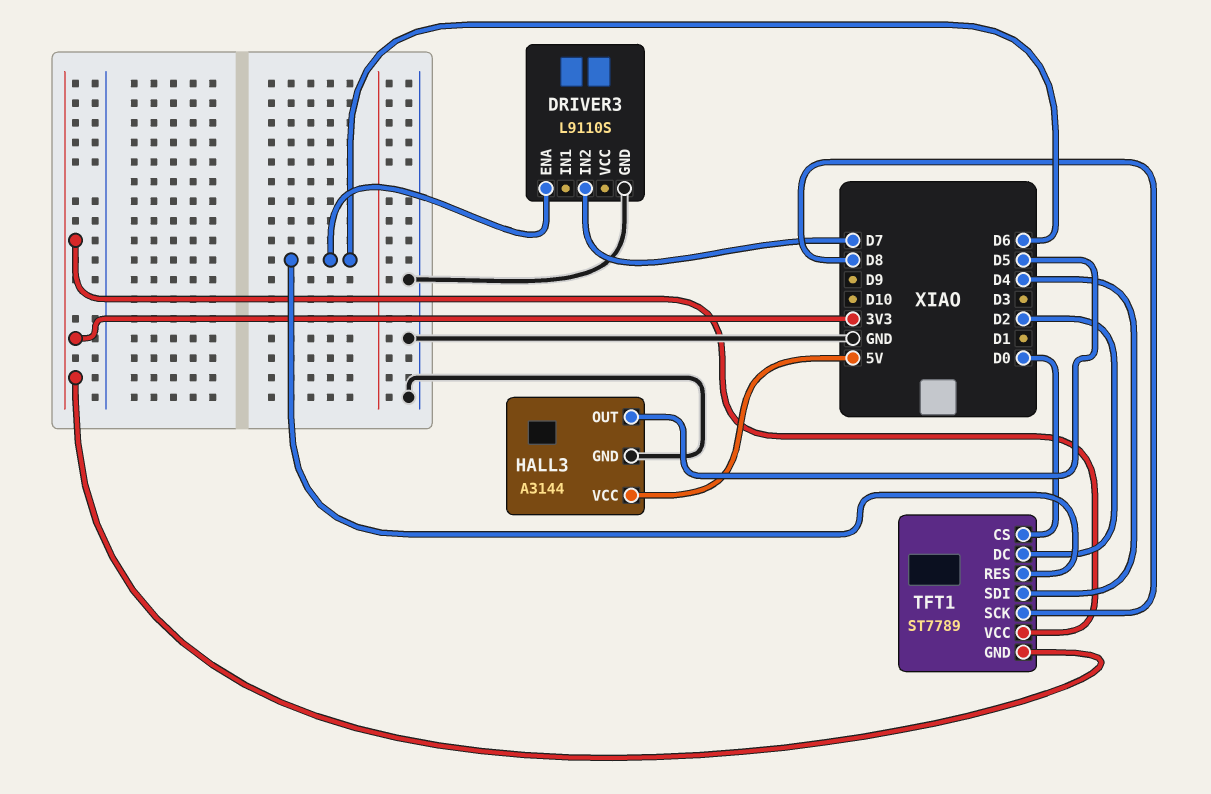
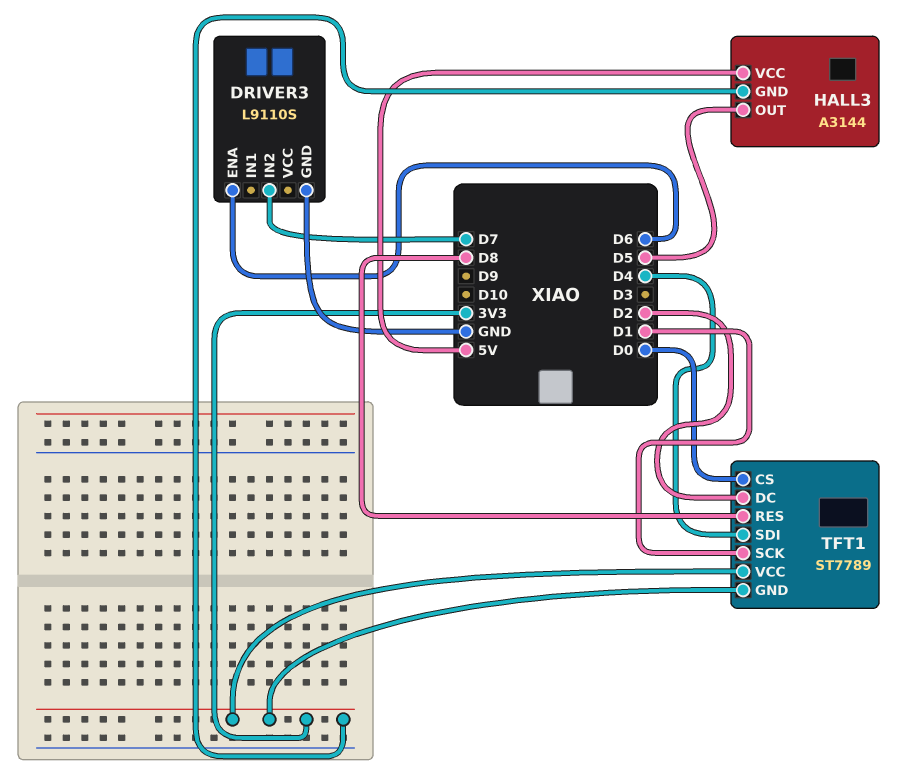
HALL3 pin GND: GND -> 3V3
TFT1 pin RES: D6 -> D8
TFT1 pin SCK: D8 -> D1

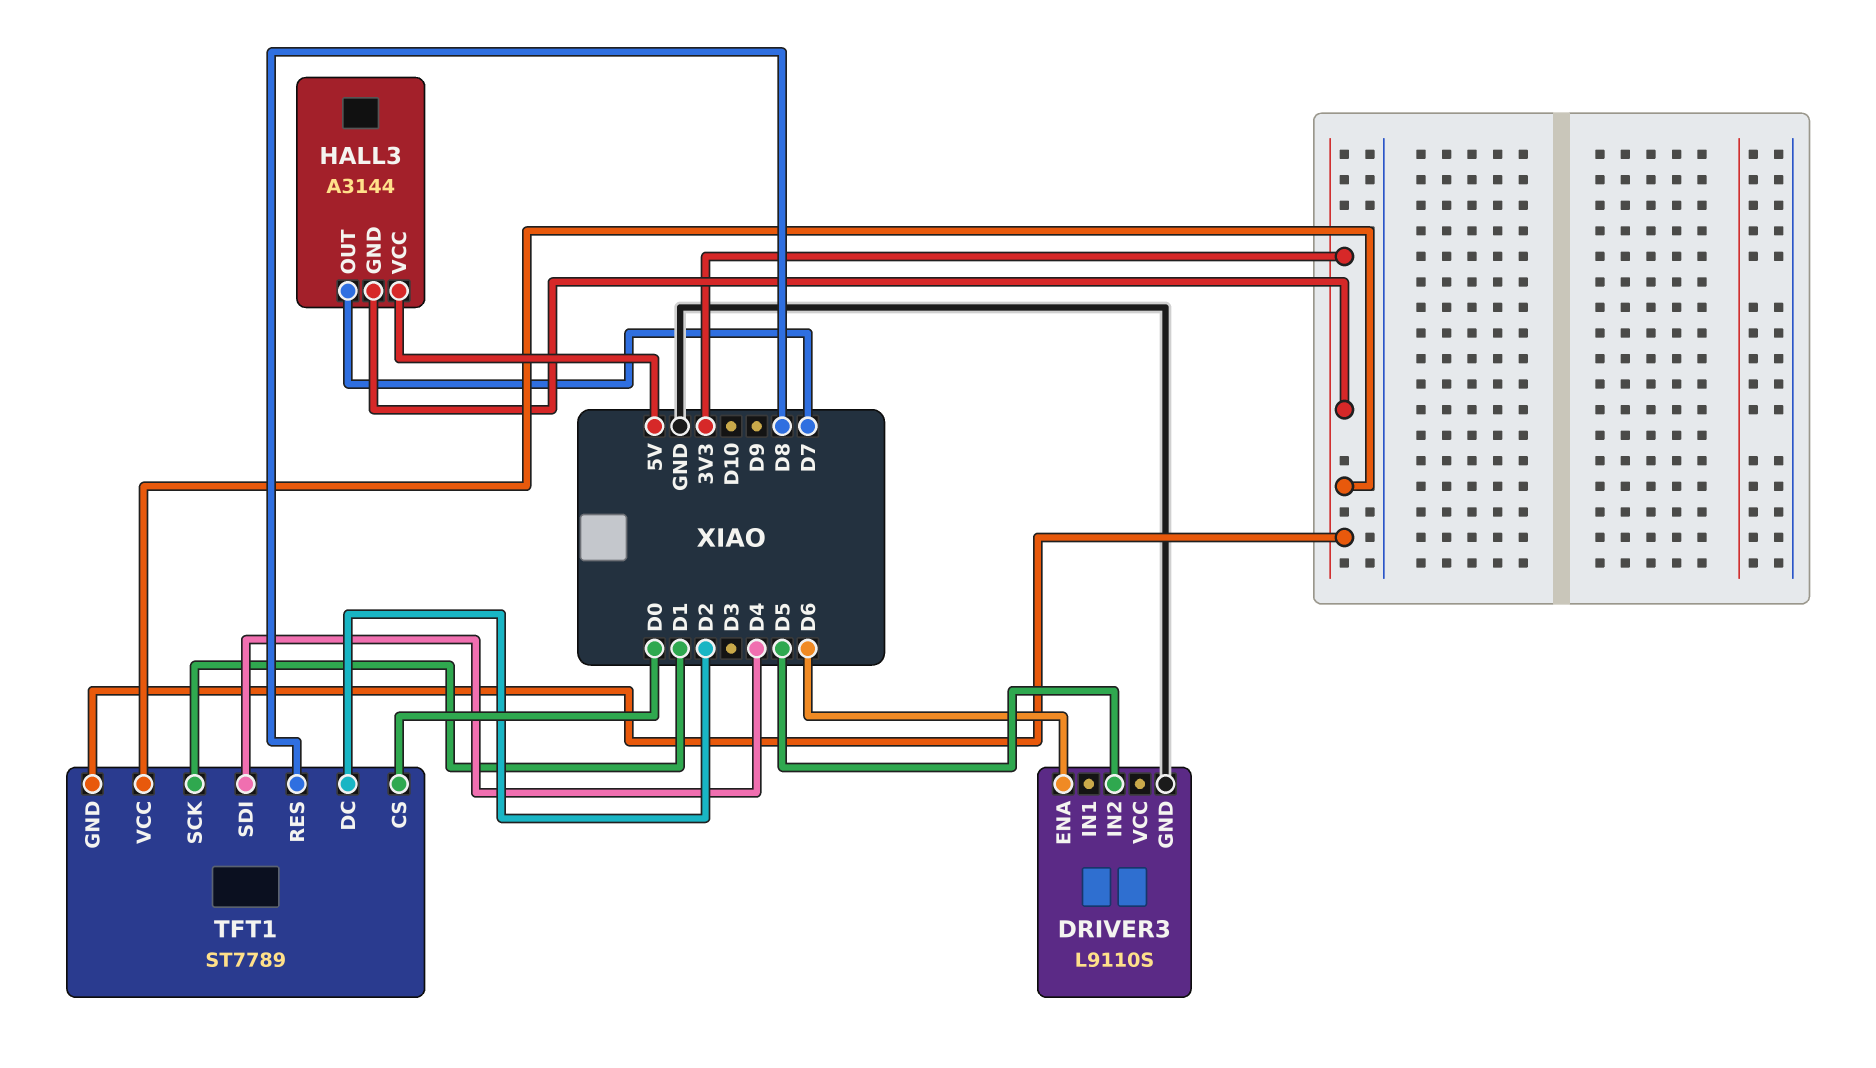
DRIVER3 pin IN2: D7 -> D5
HALL3 pin OUT: D5 -> D7

